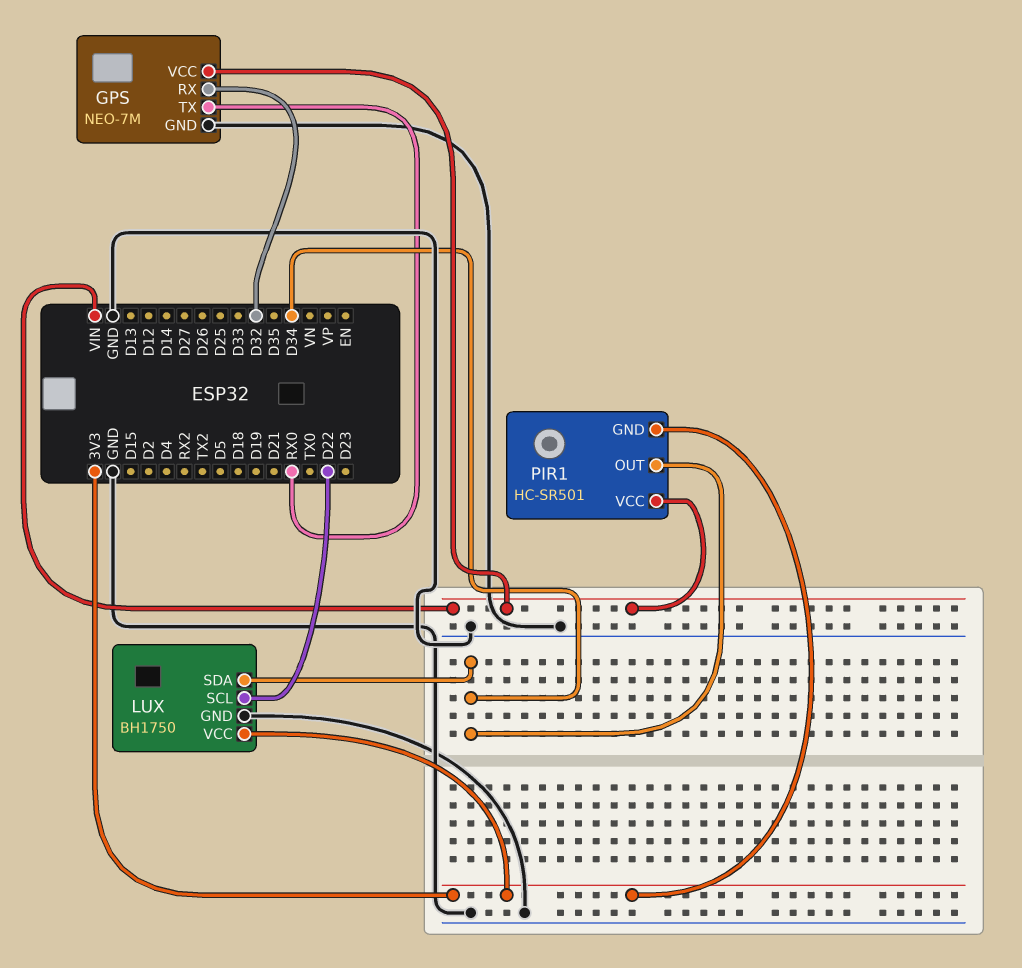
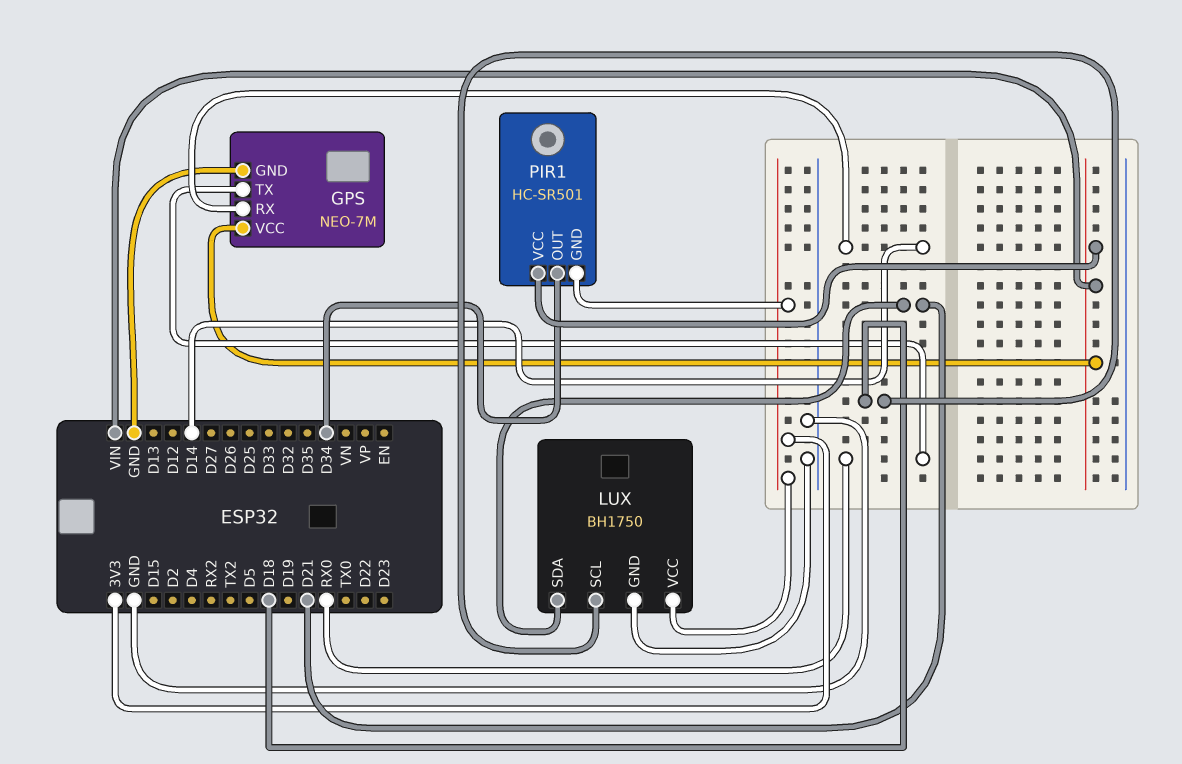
GPS pin RX: D32 -> D14
LUX pin SCL: D22 -> D18
LUX pin SDA: D34 -> D21

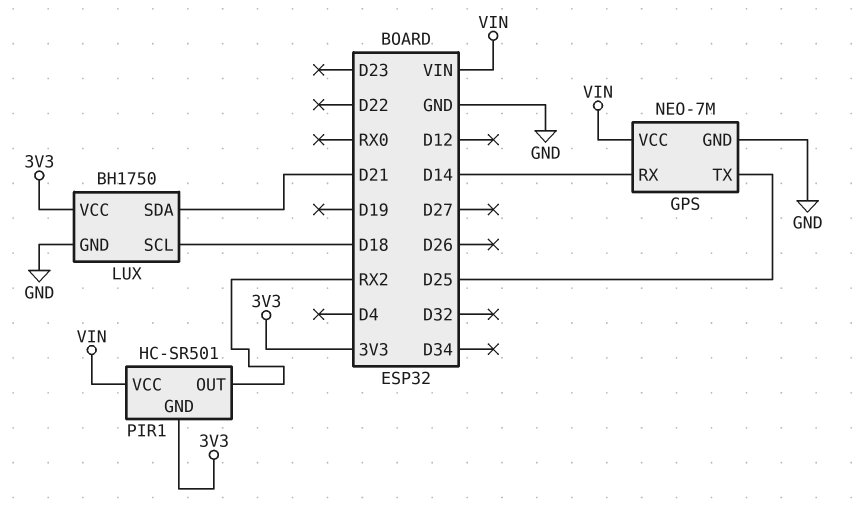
GPS pin TX: RX0 -> D25
PIR1 pin OUT: D34 -> RX2

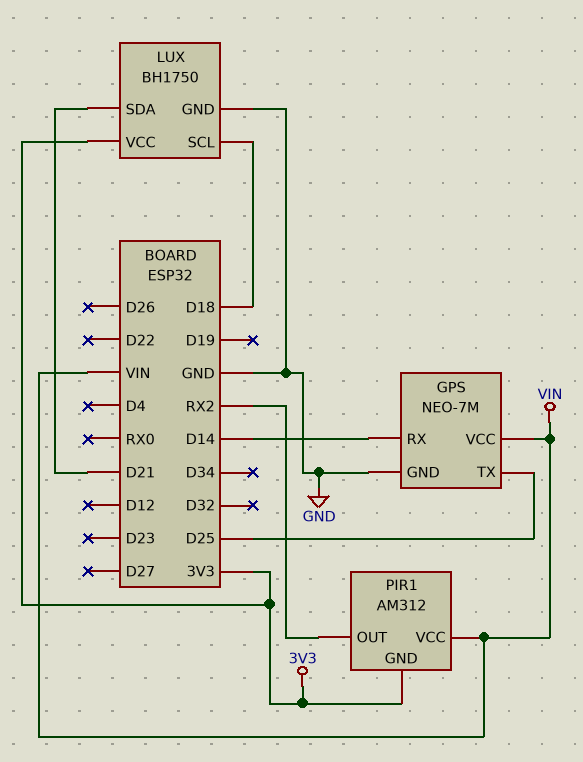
PIR1: HC-SR501 -> AM312

